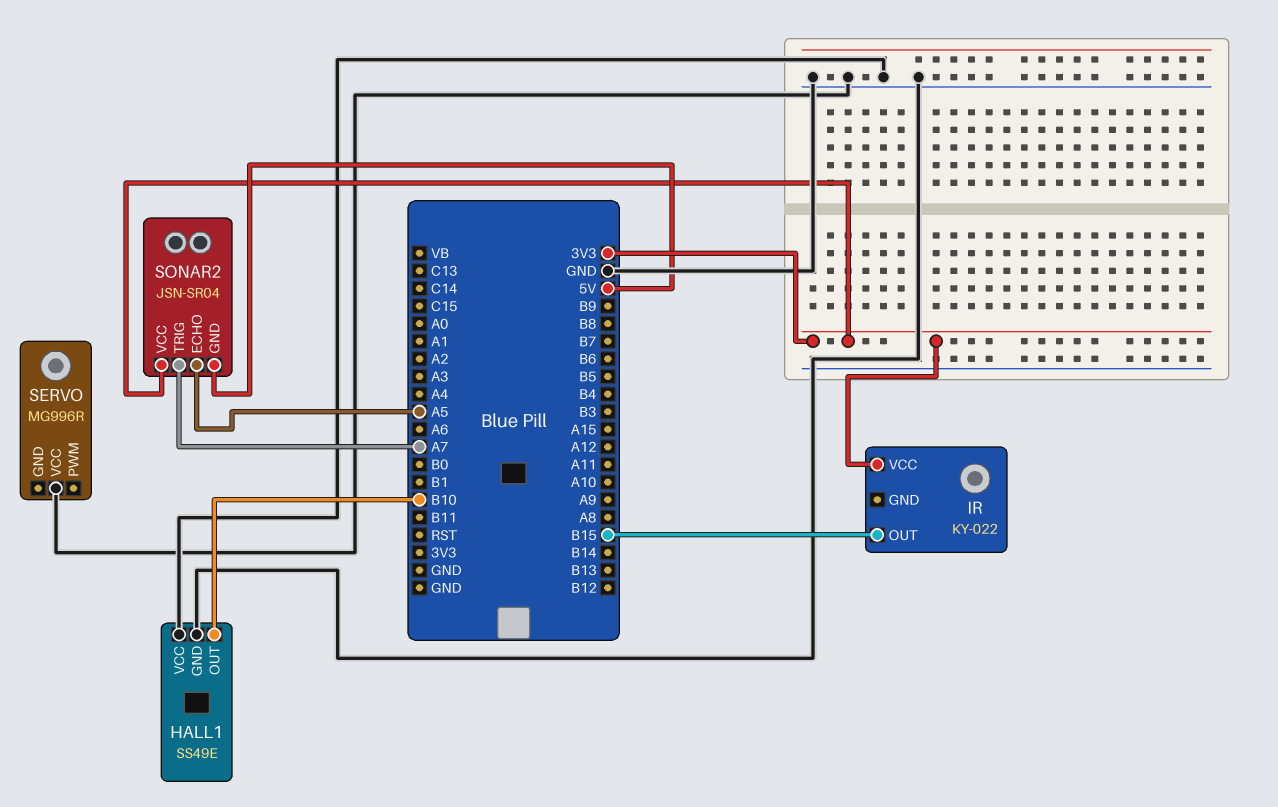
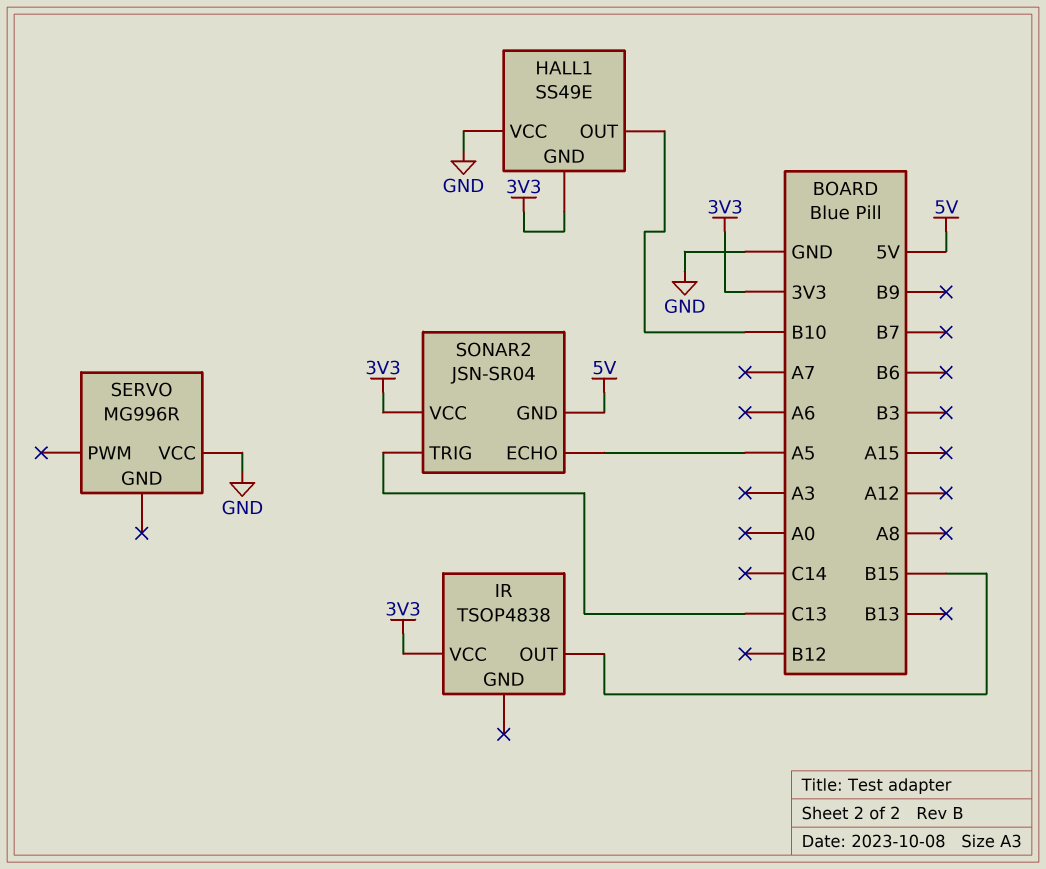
HALL1 pin GND: GND -> 3V3
IR: KY-022 -> TSOP4838
SONAR2 pin TRIG: A7 -> C13

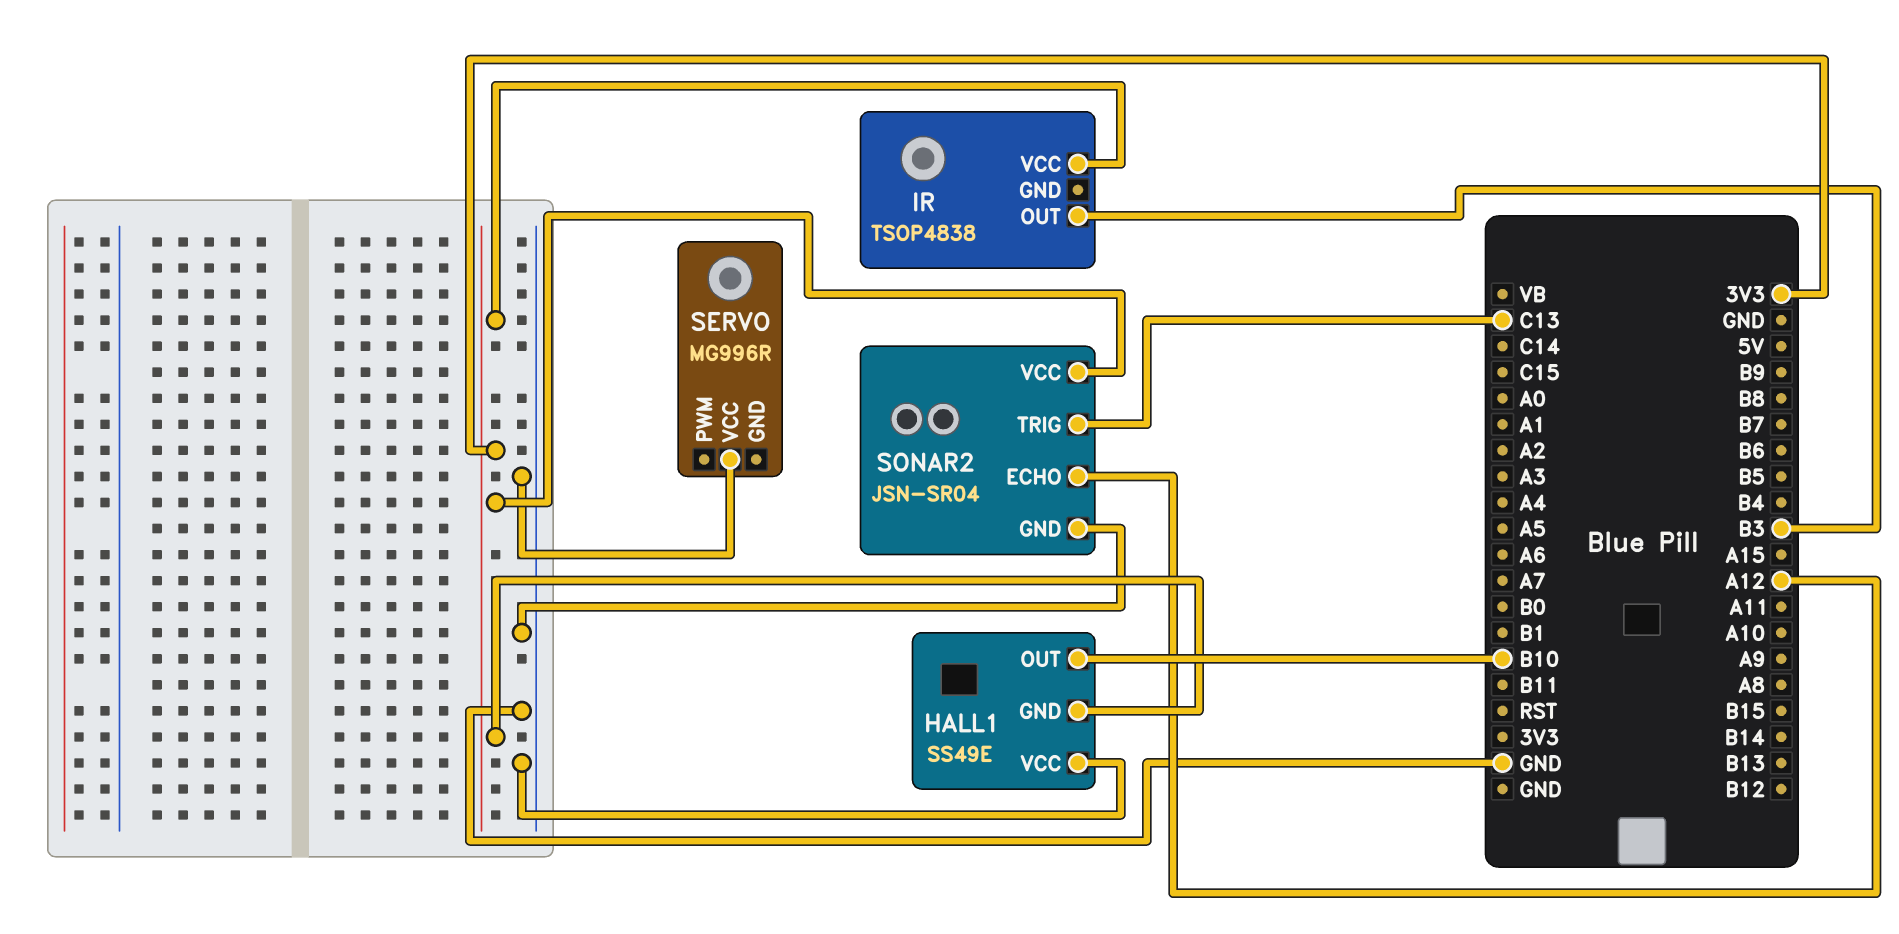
IR pin OUT: B15 -> B3
SONAR2 pin ECHO: A5 -> A12
SONAR2 pin GND: 5V -> GND

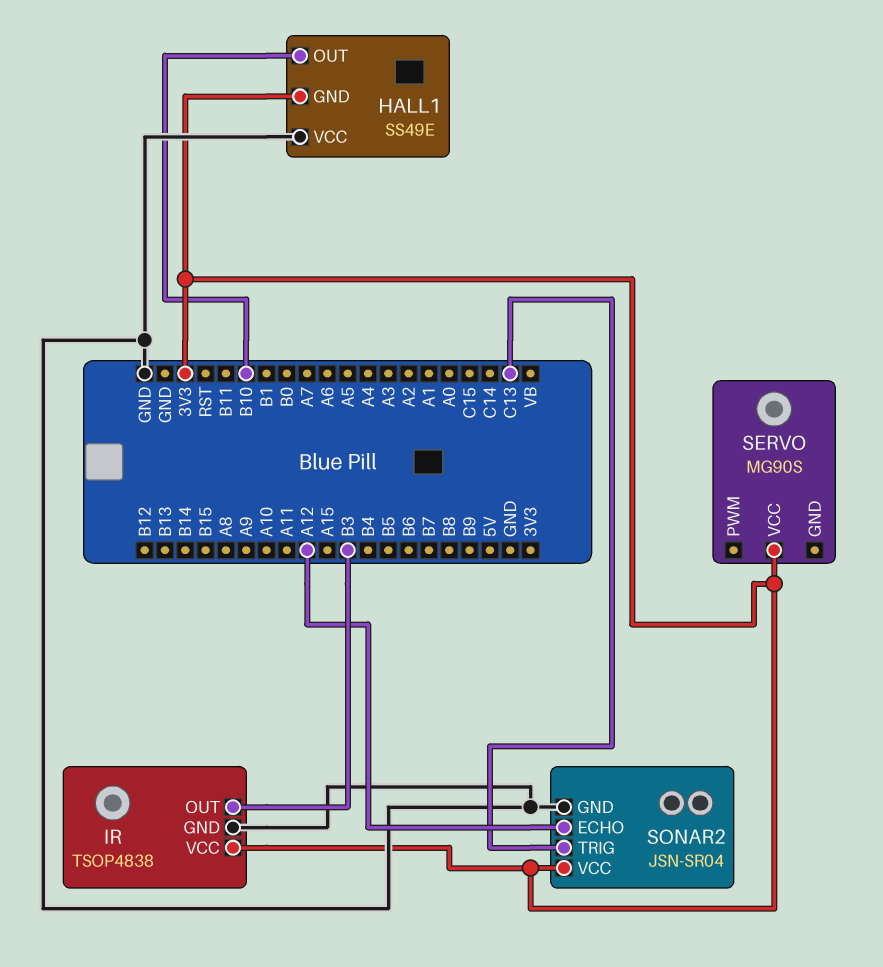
IR pin GND: none -> GND
SERVO: MG996R -> MG90S
SERVO pin VCC: GND -> 3V3

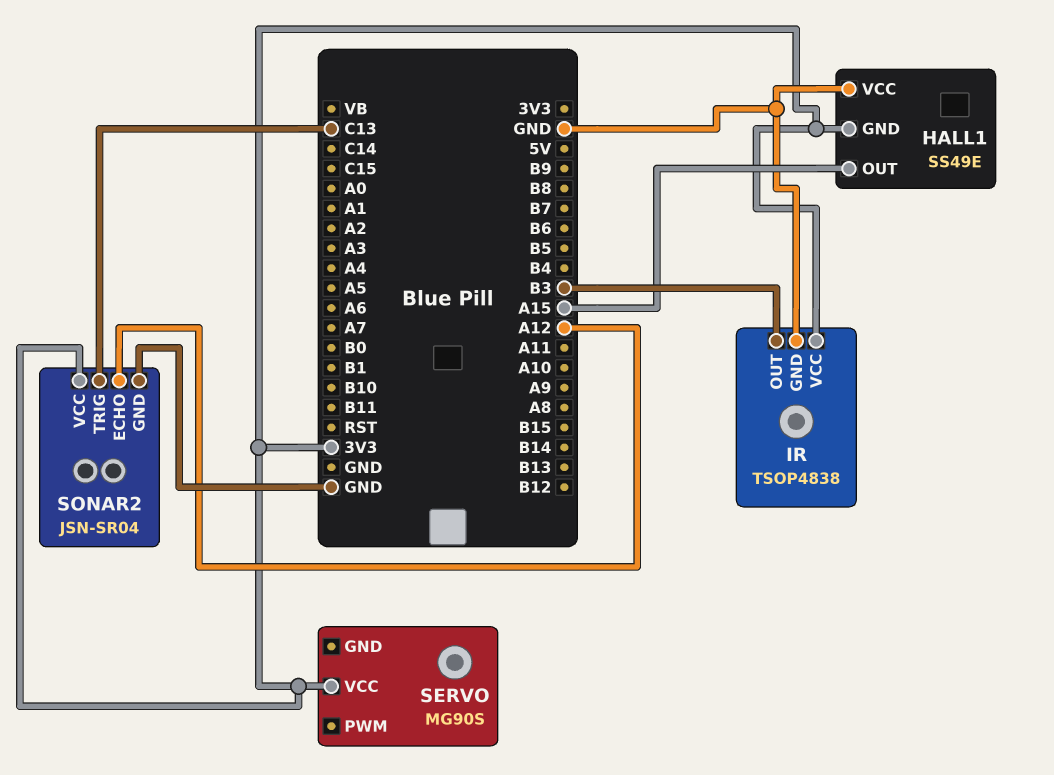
HALL1 pin OUT: B10 -> A15

